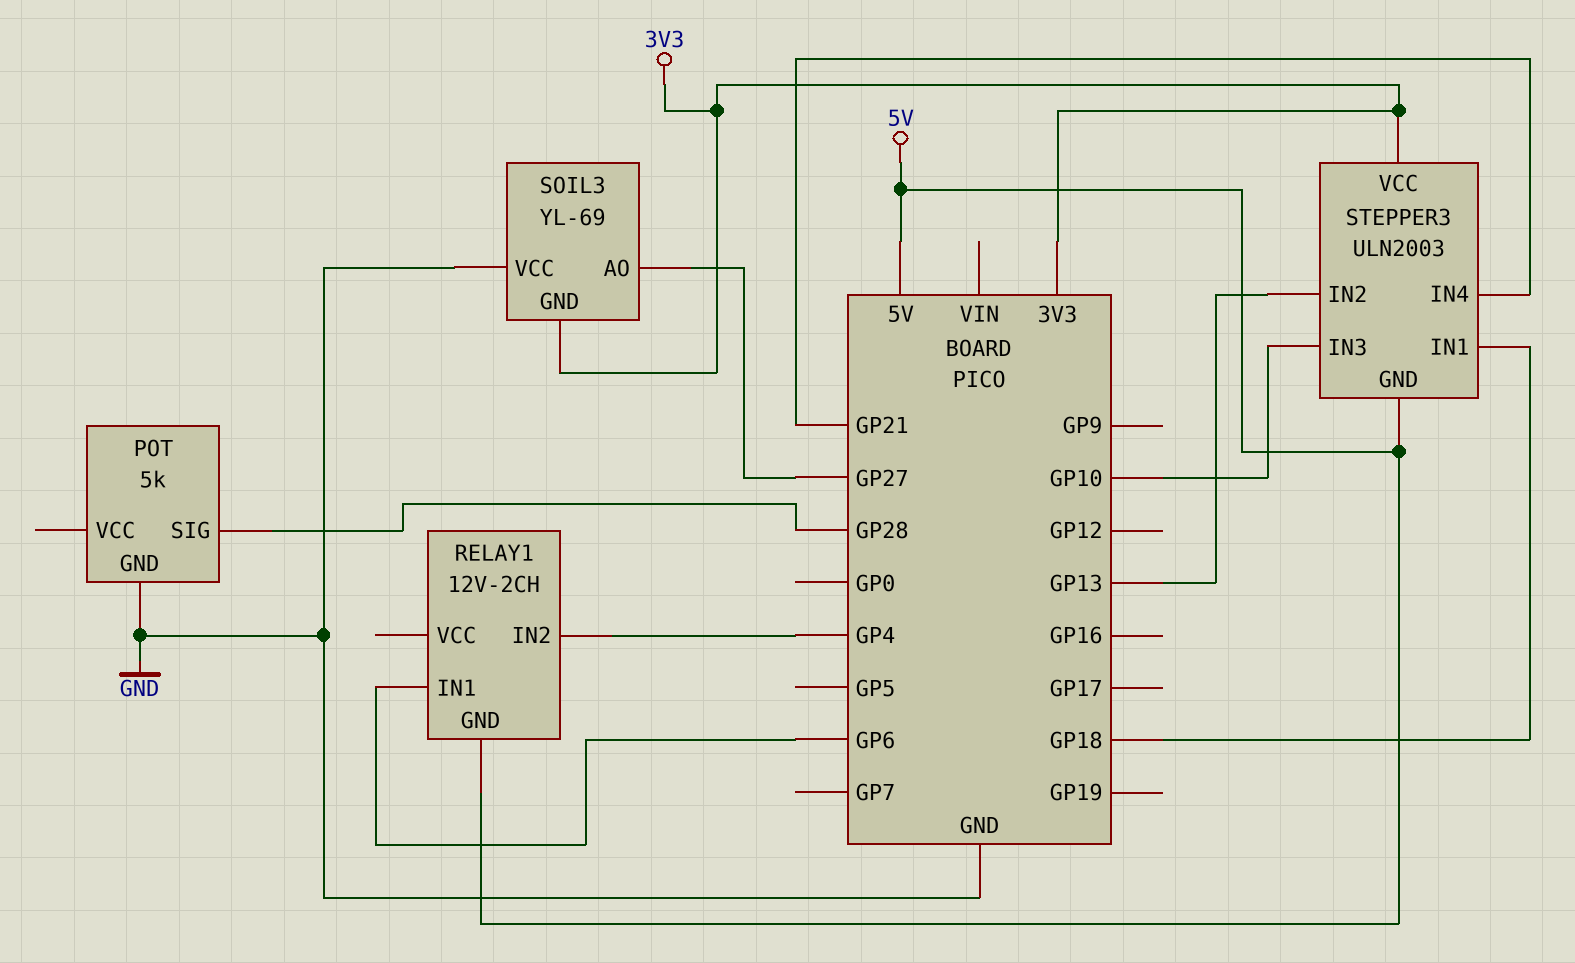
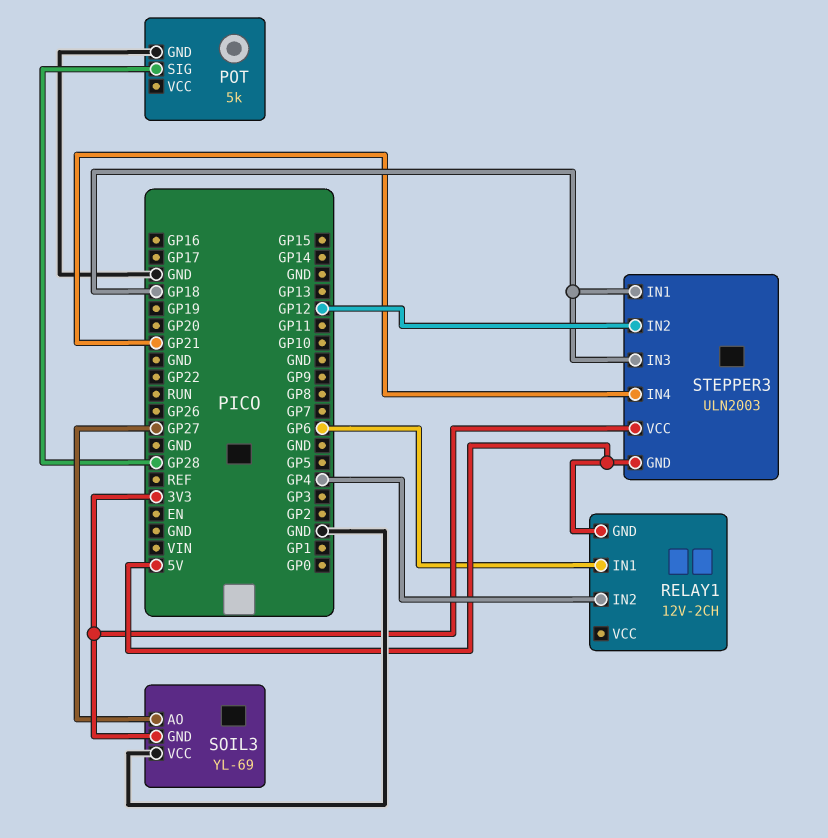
STEPPER3 pin IN2: GP13 -> GP12
STEPPER3 pin IN3: GP10 -> GP18

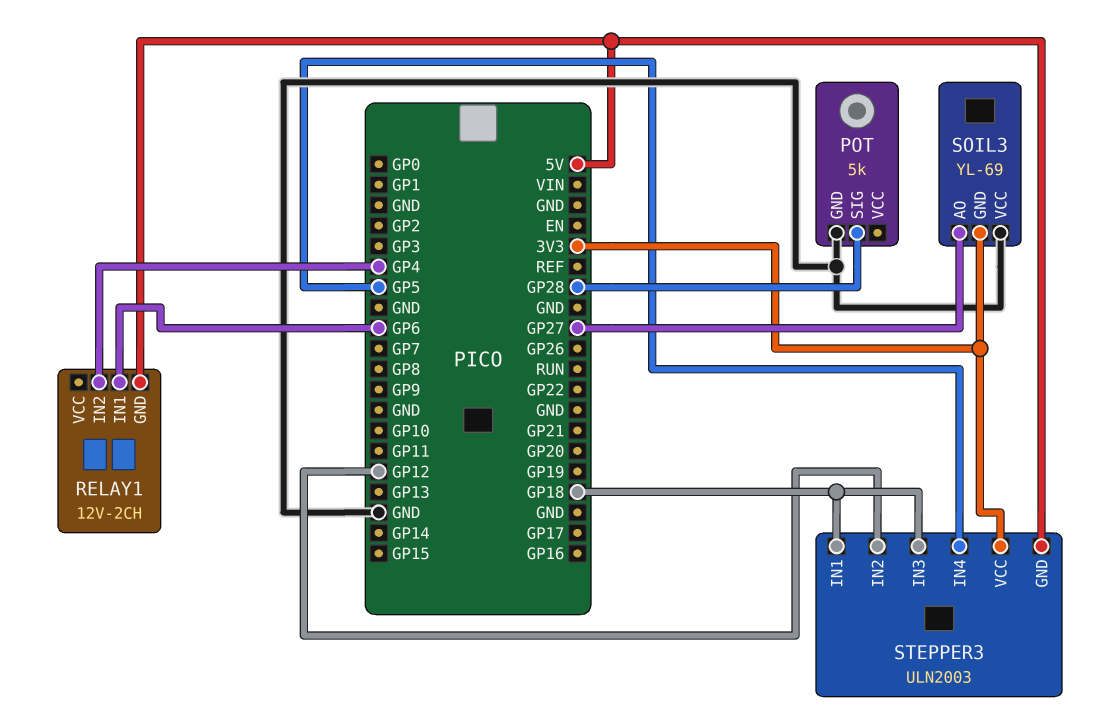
STEPPER3 pin IN4: GP21 -> GP5

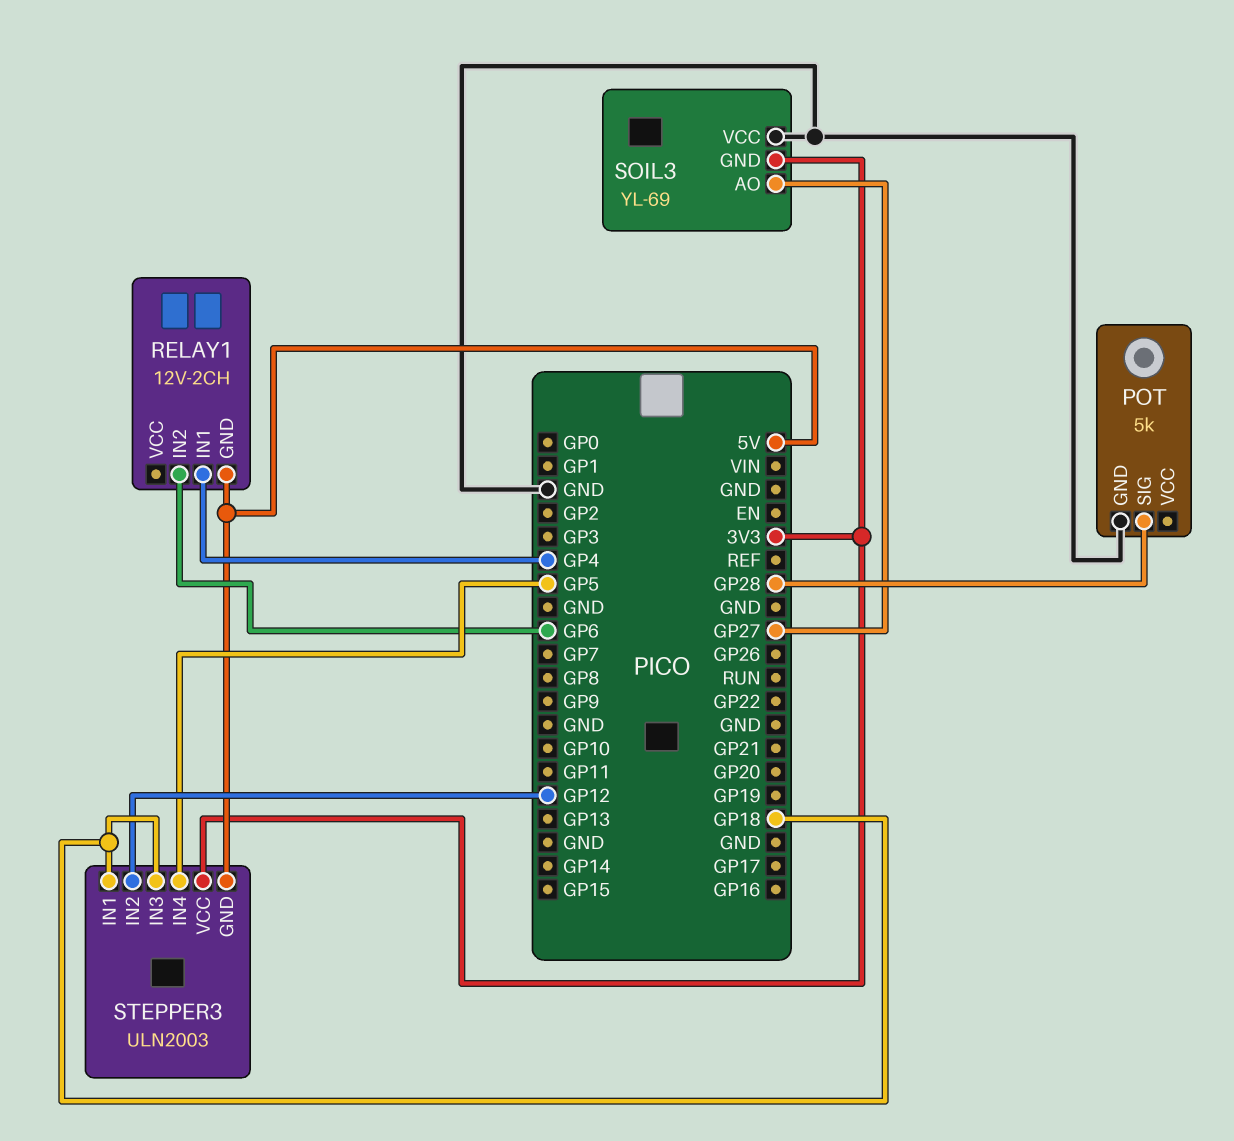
RELAY1 pin IN1: GP6 -> GP4
RELAY1 pin IN2: GP4 -> GP6

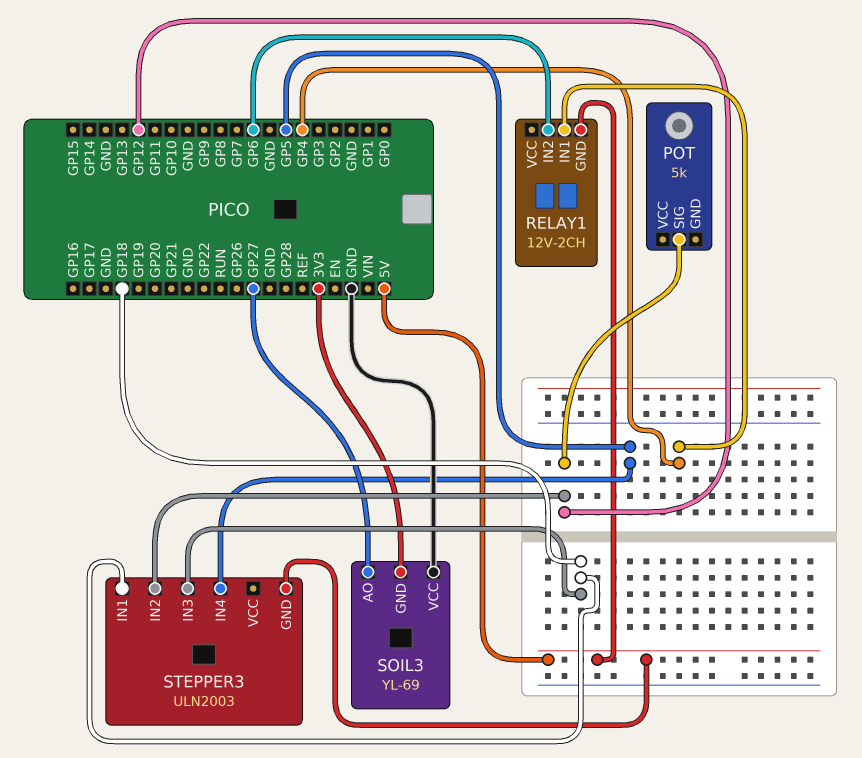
POT pin GND: GND -> none
POT pin SIG: GP28 -> GP12
STEPPER3 pin VCC: 3V3 -> none

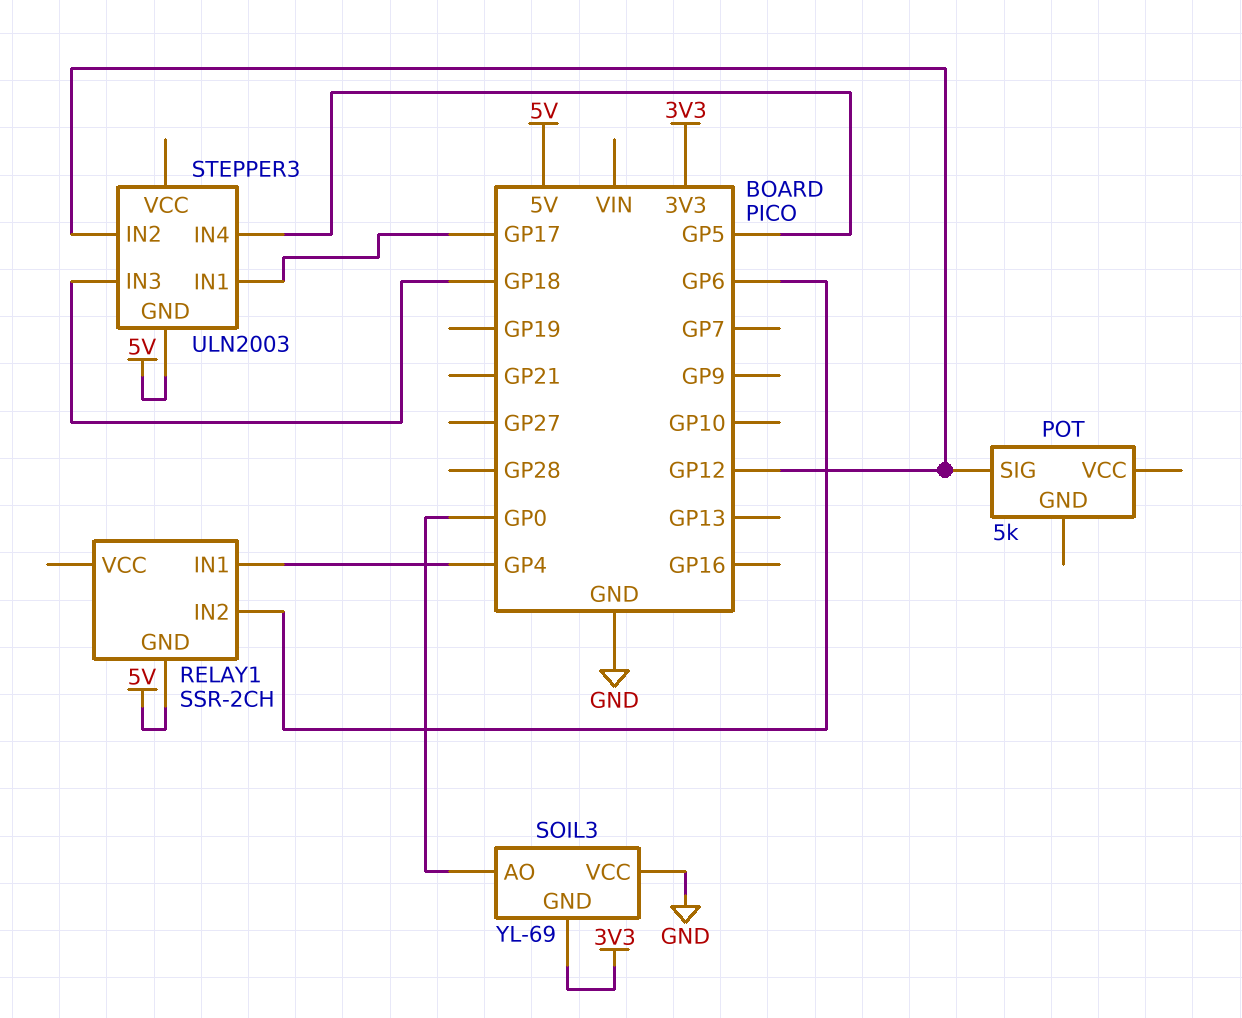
RELAY1: 12V-2CH -> SSR-2CH
SOIL3 pin AO: GP27 -> GP0
STEPPER3 pin IN1: GP18 -> GP17

